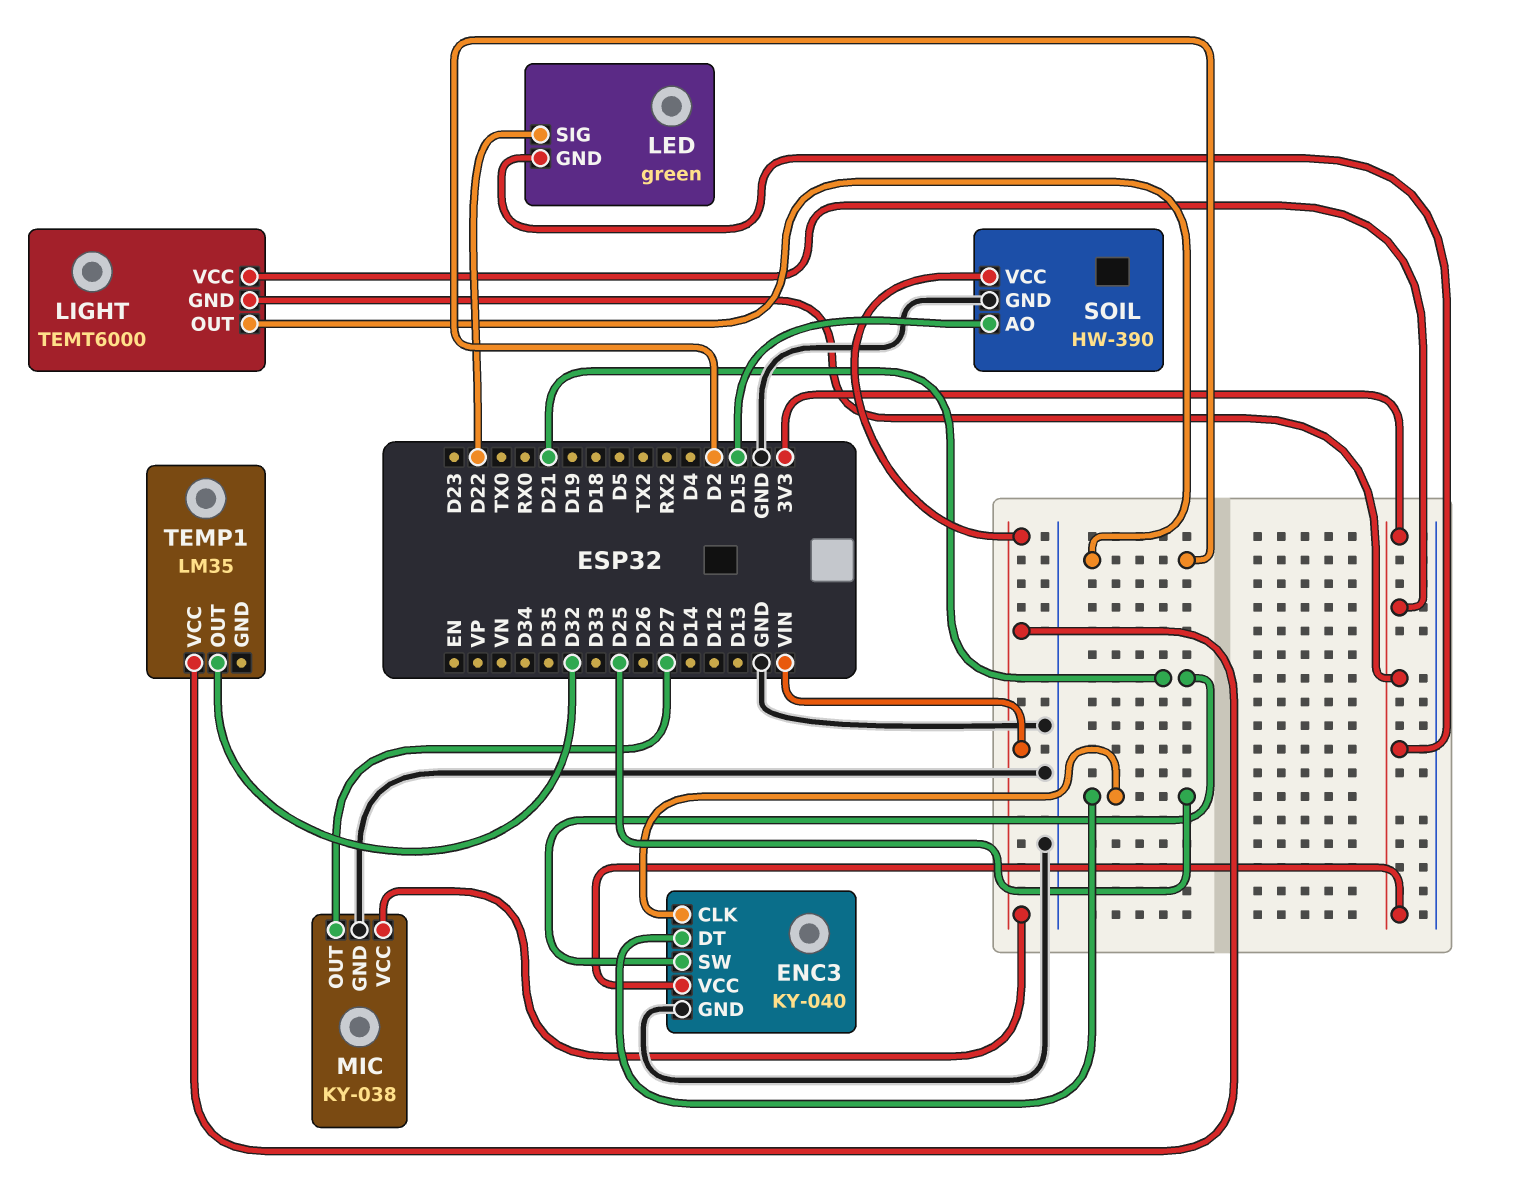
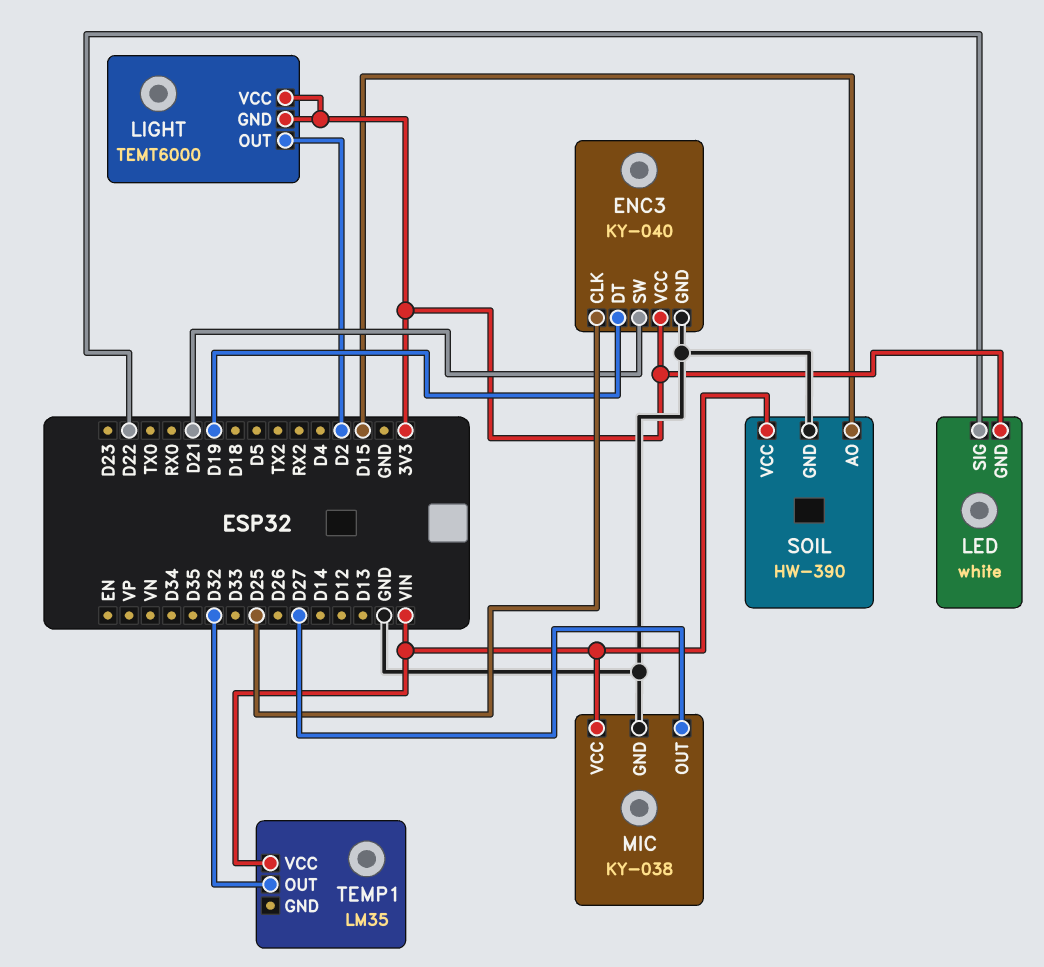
ENC3 pin DT: D25 -> D19
LED: green -> white

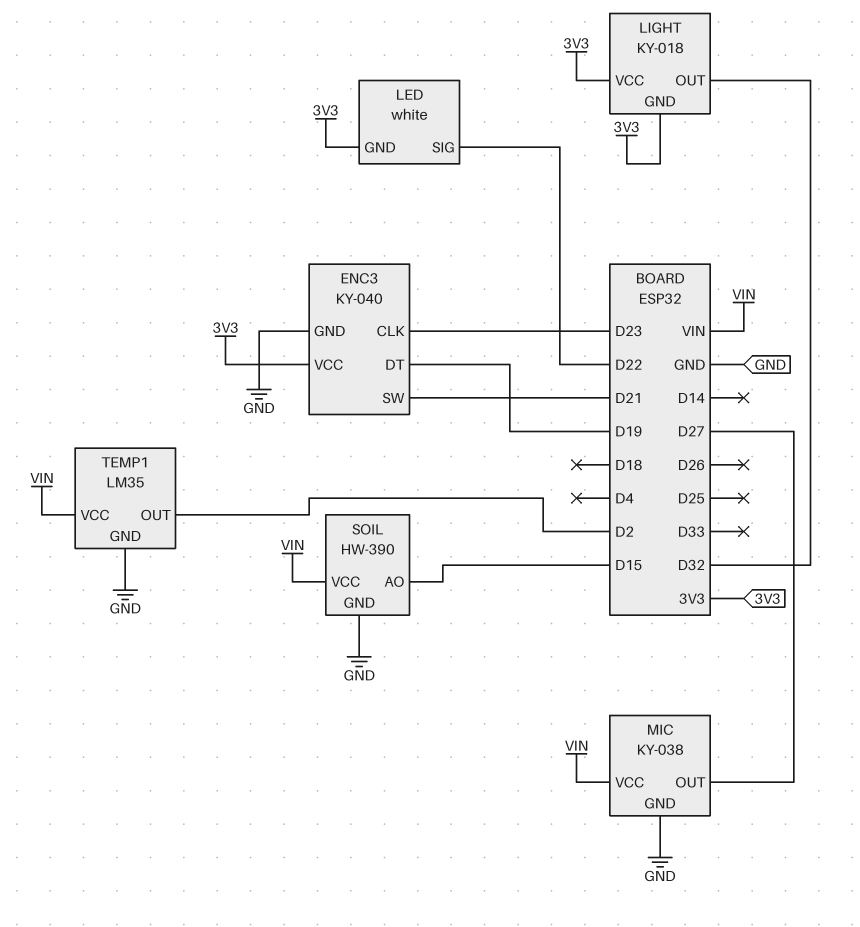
ENC3 pin CLK: D25 -> D23
LIGHT: TEMT6000 -> KY-018
LIGHT pin OUT: D2 -> D32
TEMP1 pin GND: none -> GND
TEMP1 pin OUT: D32 -> D2

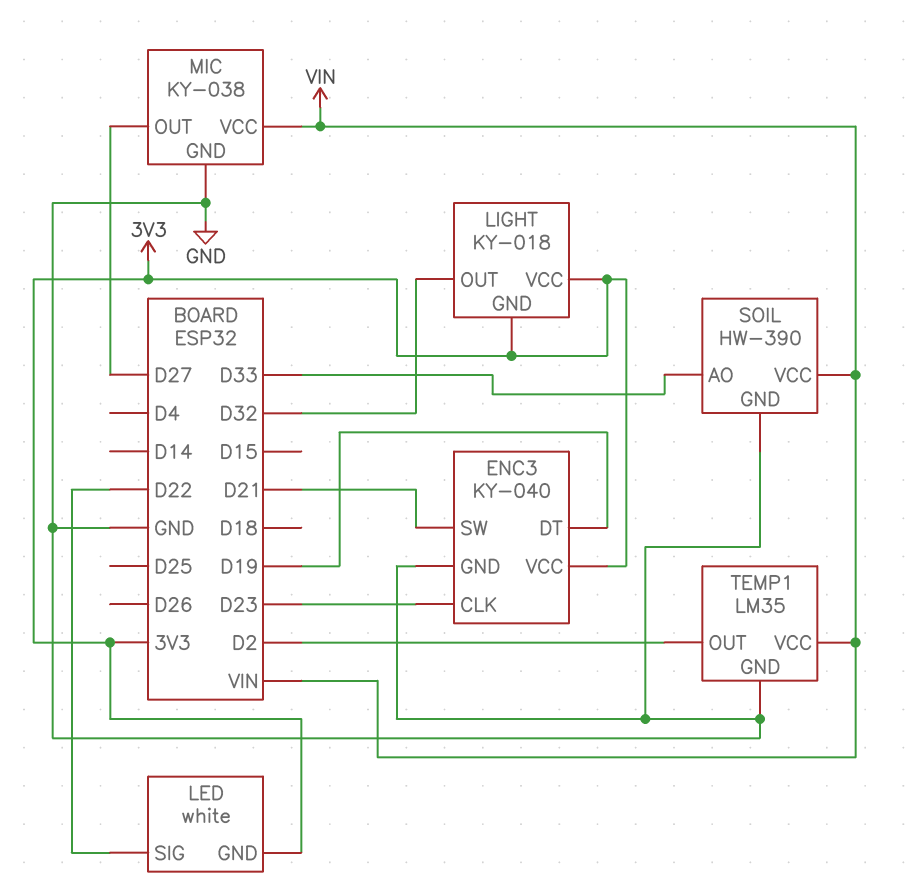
SOIL pin AO: D15 -> D33

